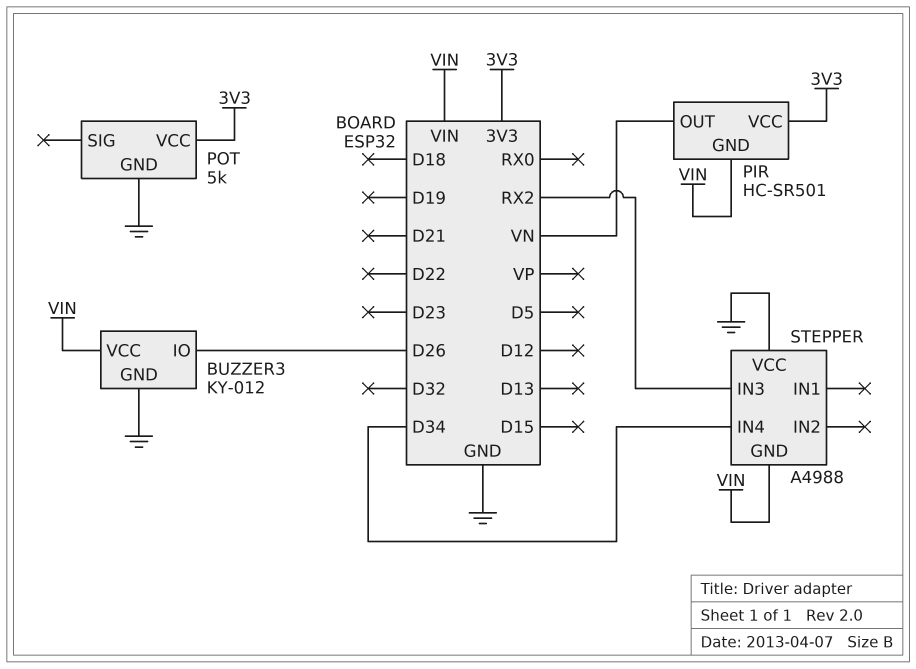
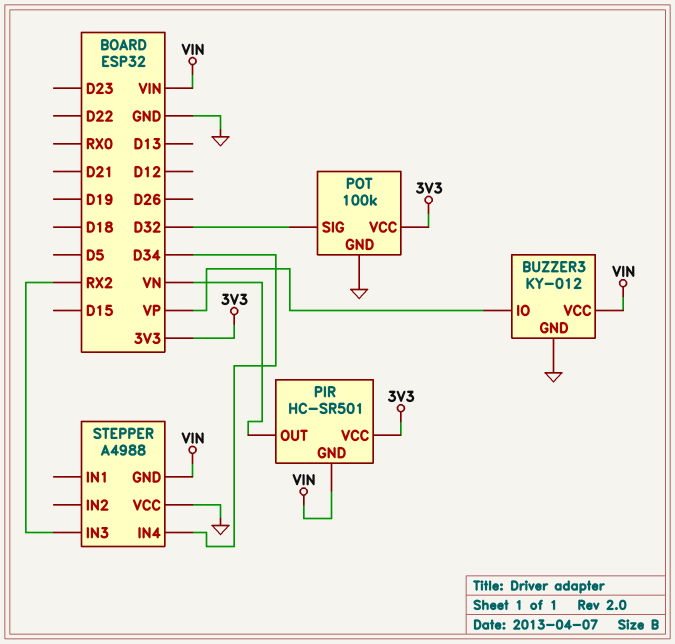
BUZZER3 pin IO: D26 -> VP
POT: 5k -> 100k
POT pin SIG: none -> D32

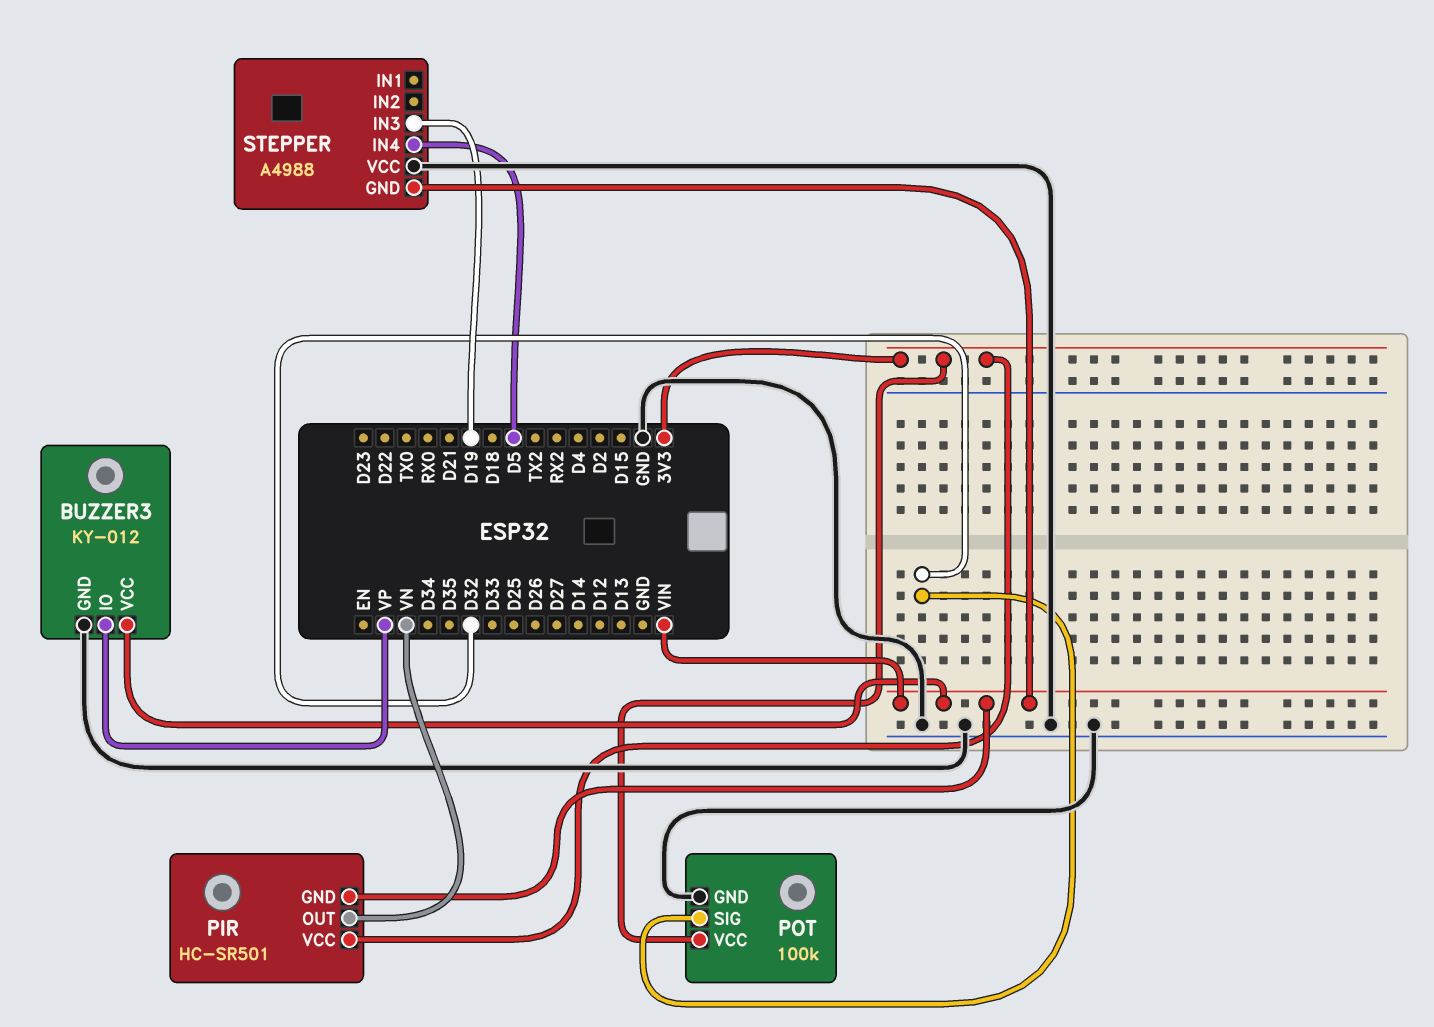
STEPPER pin IN3: RX2 -> D19
STEPPER pin IN4: D34 -> D5

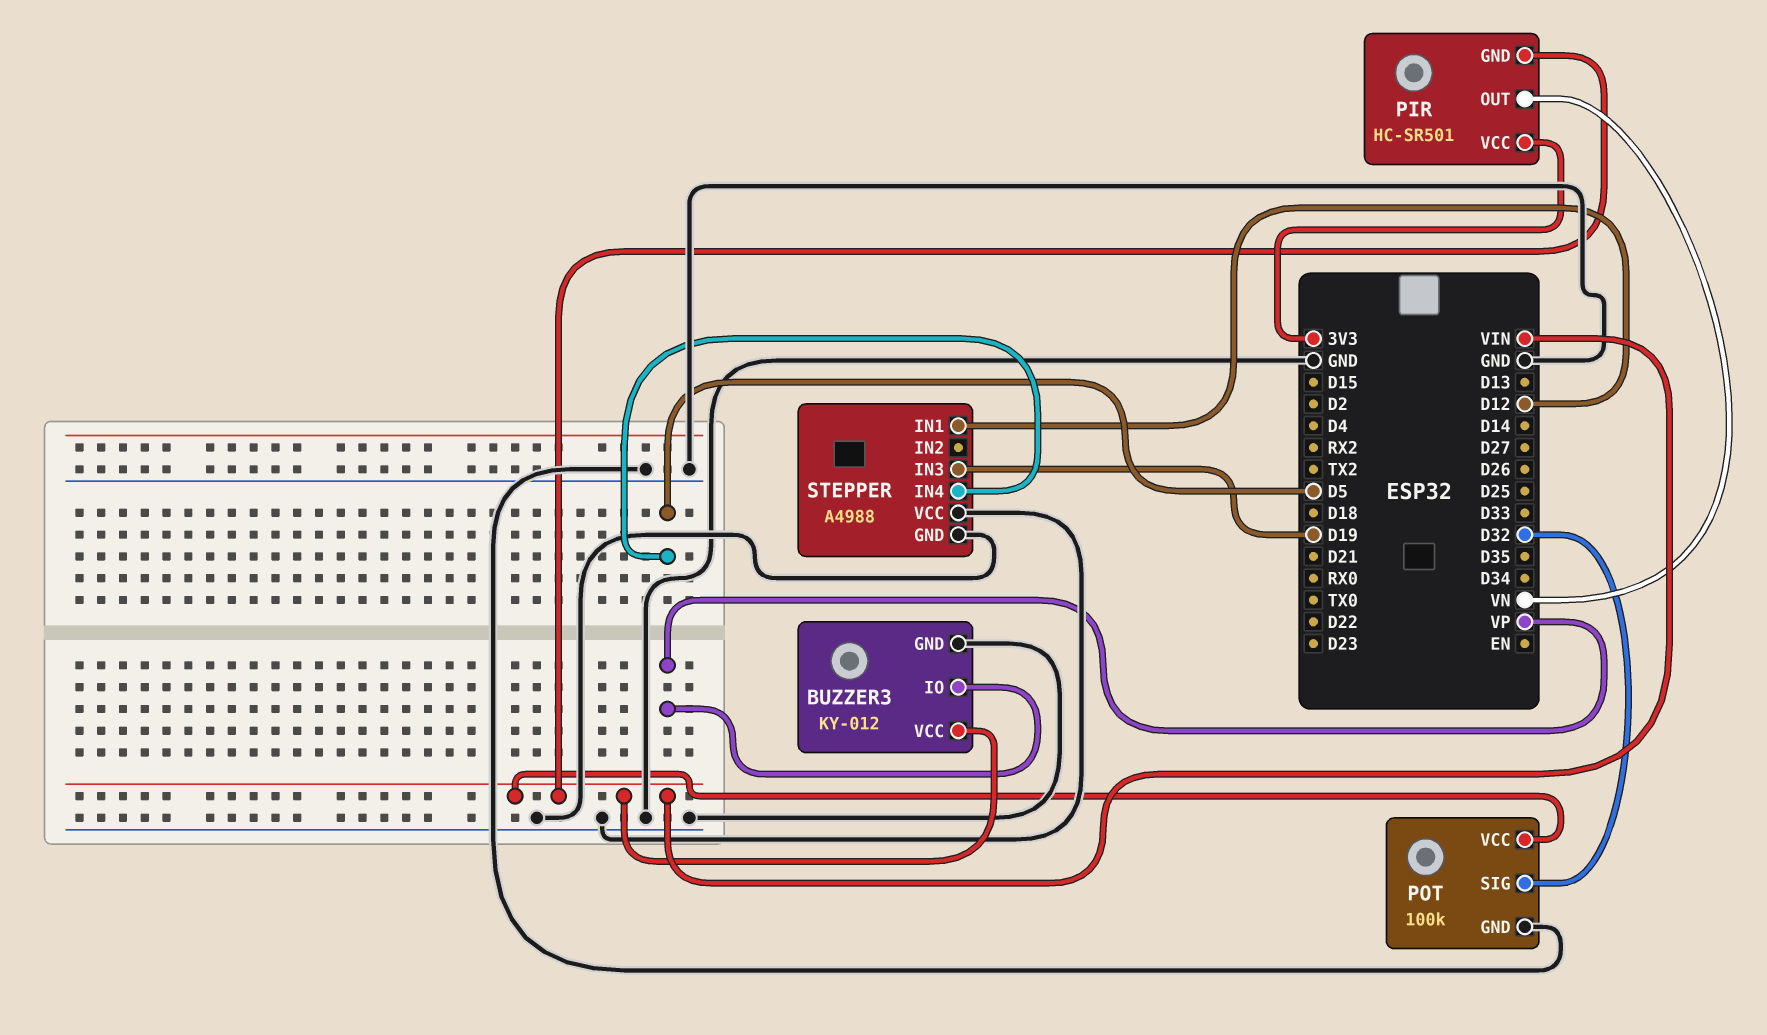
POT pin VCC: 3V3 -> VIN
STEPPER pin GND: VIN -> GND
STEPPER pin IN1: none -> D12

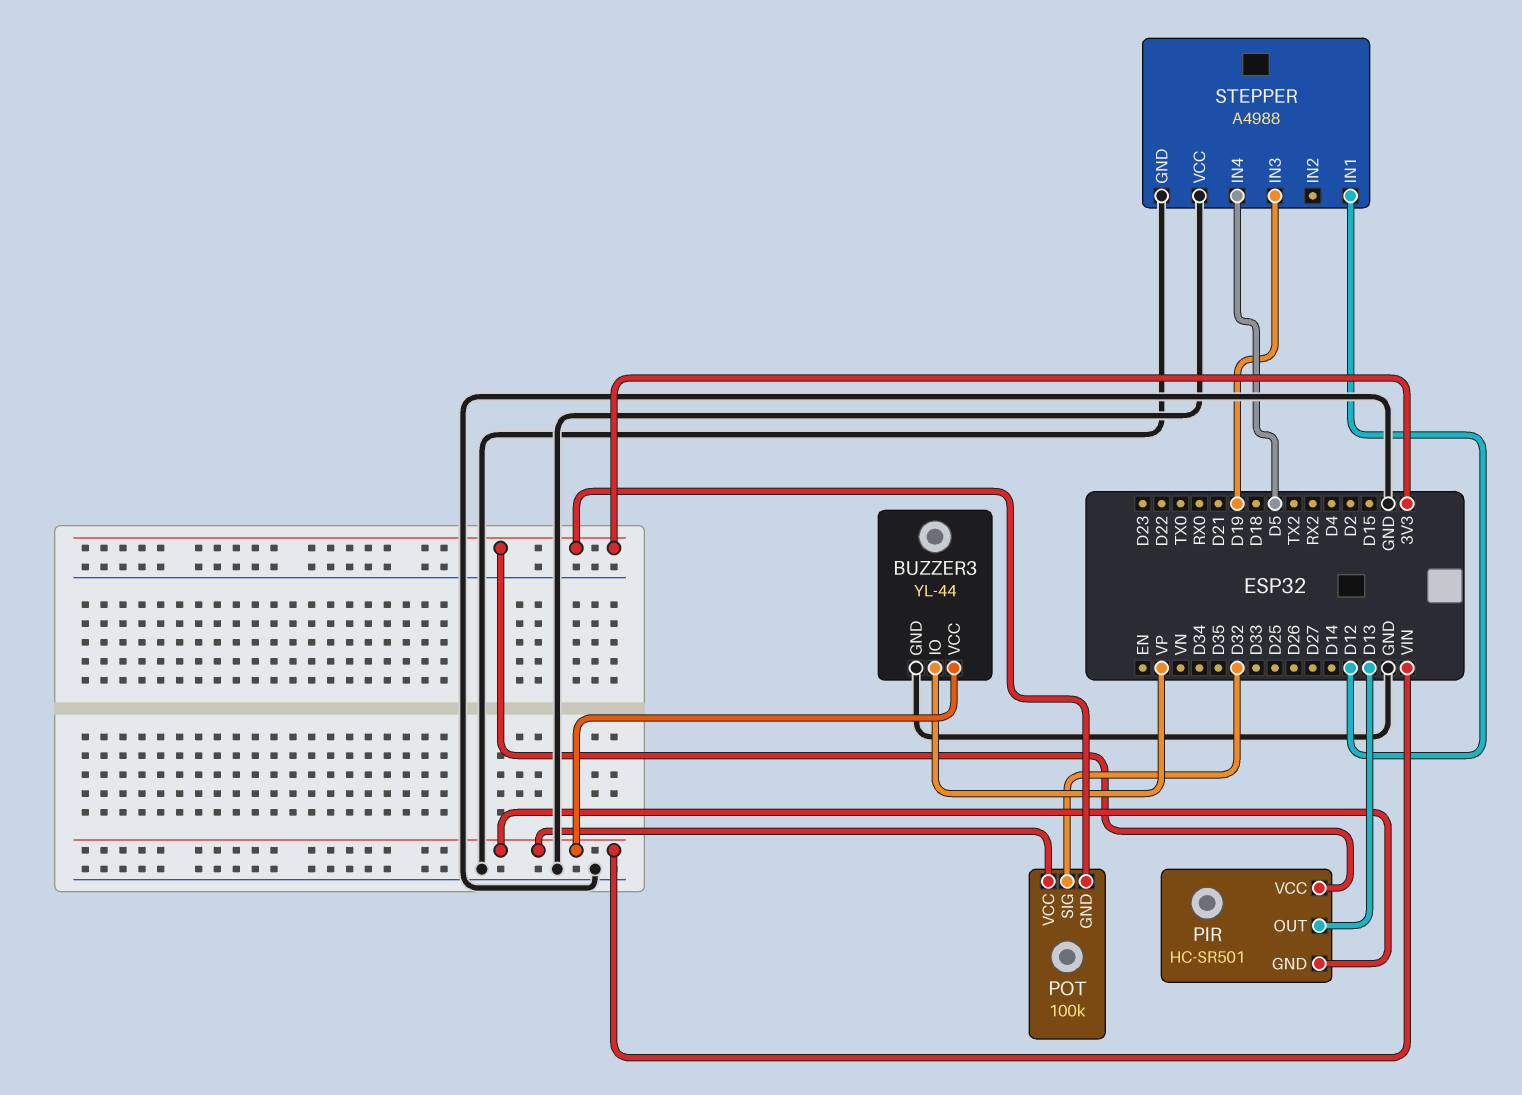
BUZZER3: KY-012 -> YL-44
PIR pin OUT: VN -> D13
POT pin GND: GND -> 3V3

